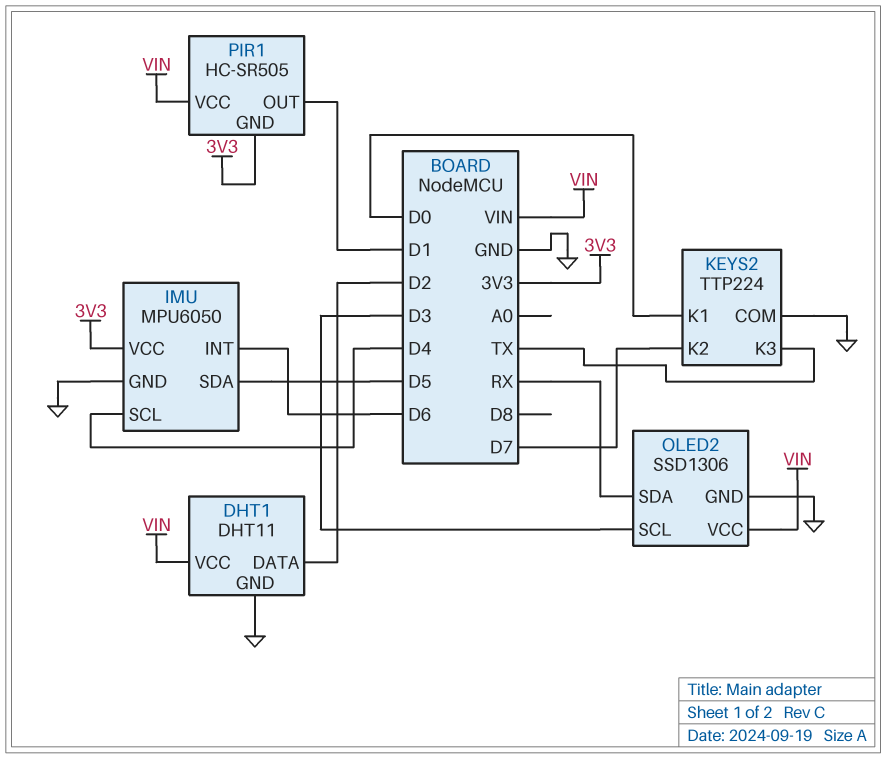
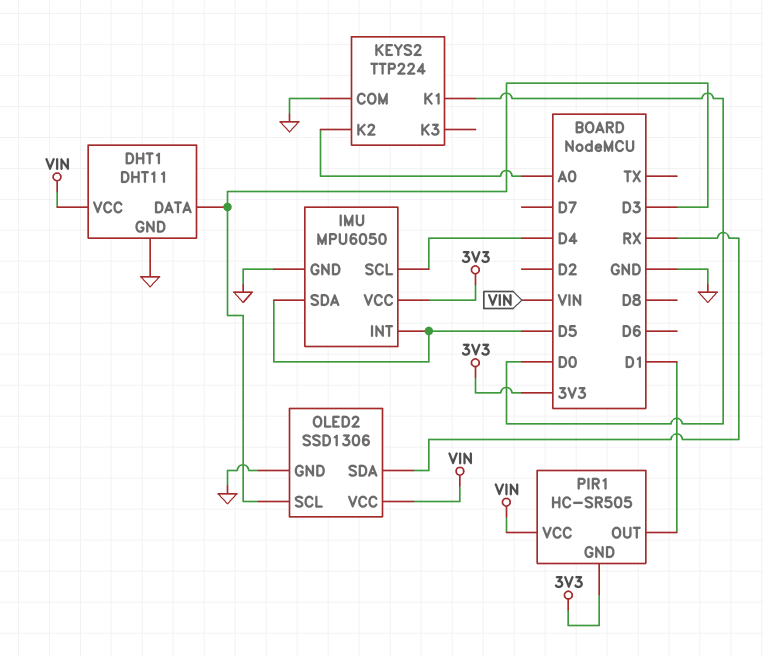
DHT1 pin DATA: D2 -> D3
IMU pin INT: D6 -> D5
KEYS2 pin K2: D7 -> A0
KEYS2 pin K3: TX -> none

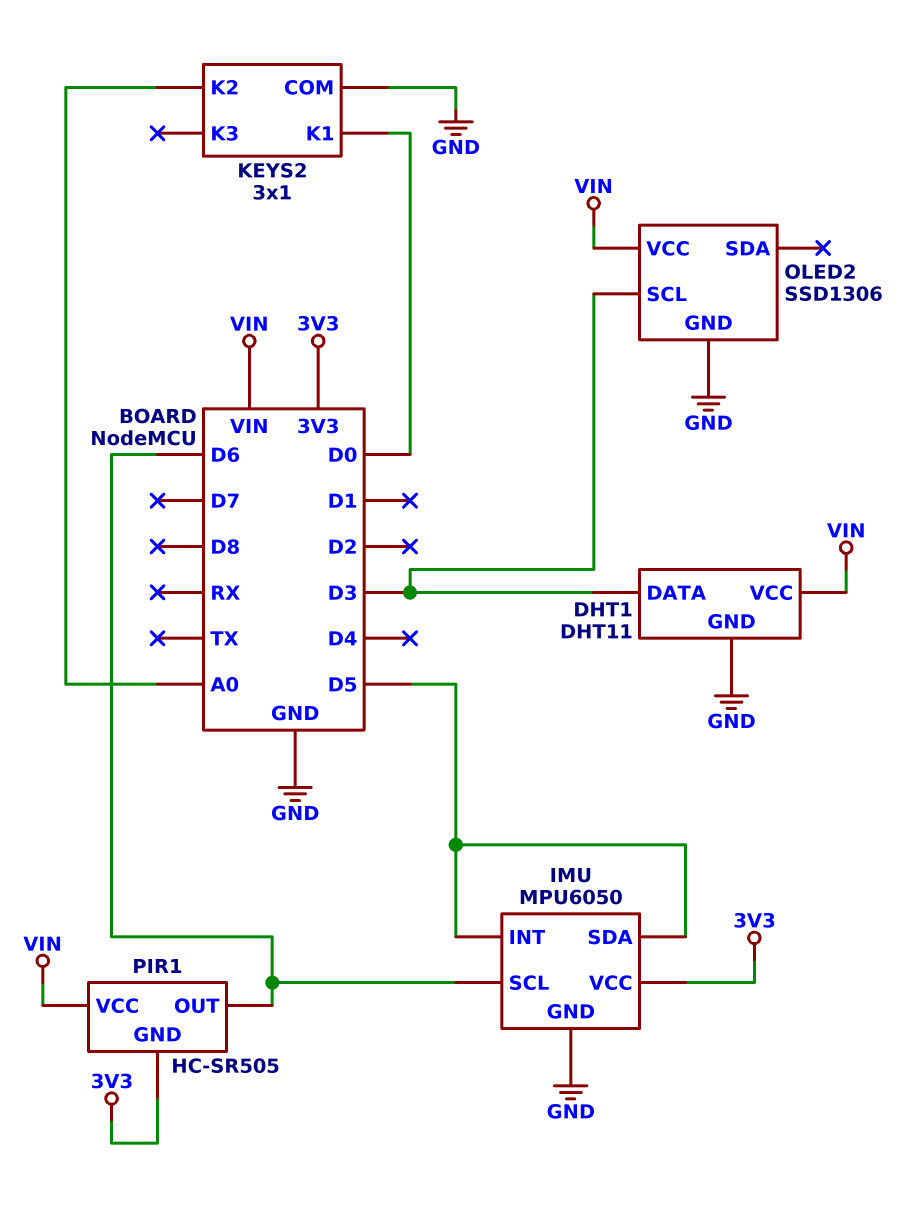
IMU pin SCL: D4 -> D6
KEYS2: TTP224 -> 3x1
OLED2 pin SDA: RX -> none
PIR1 pin OUT: D1 -> D6

